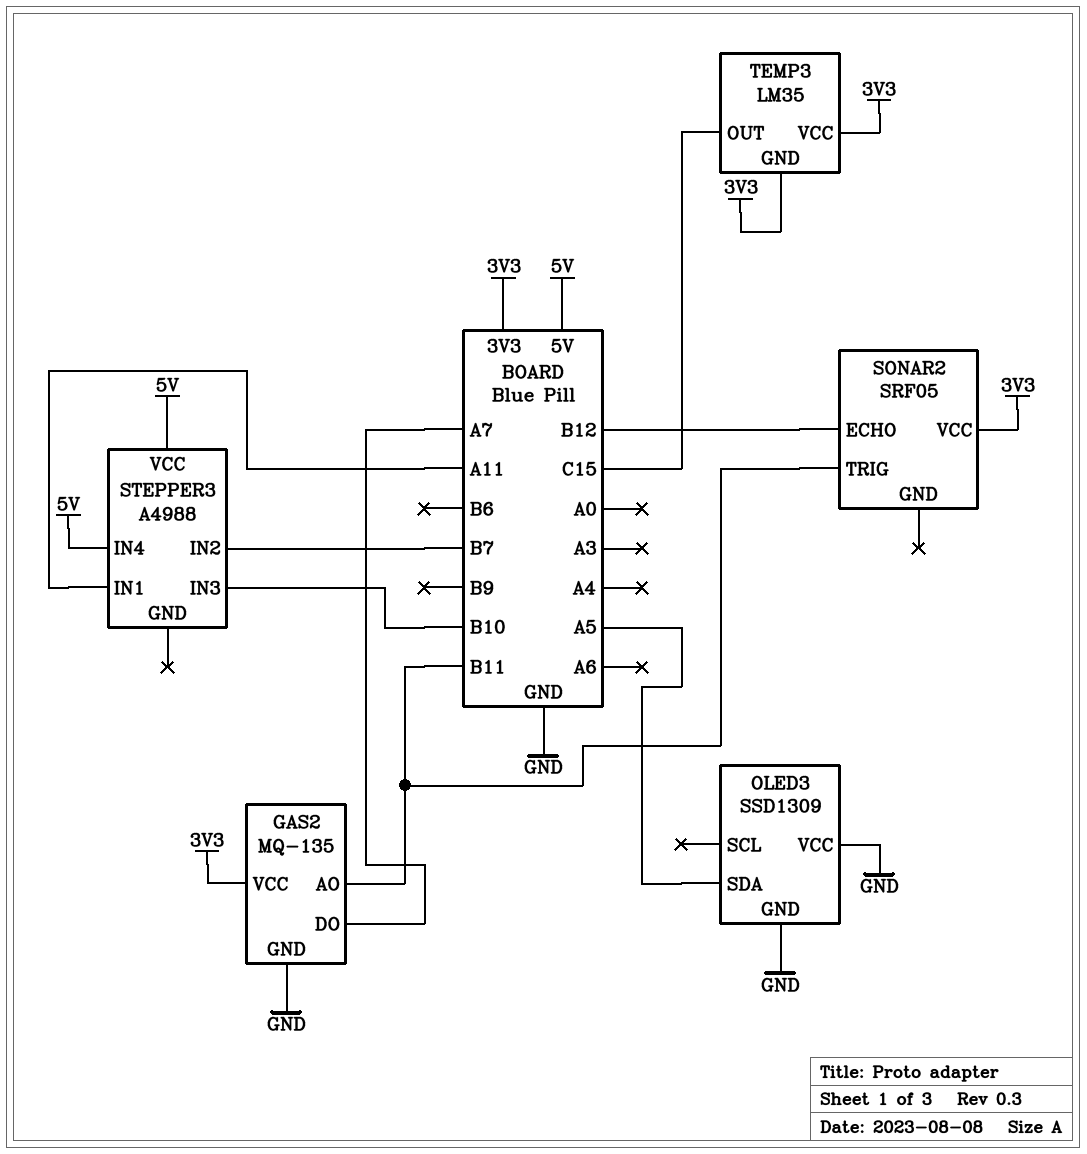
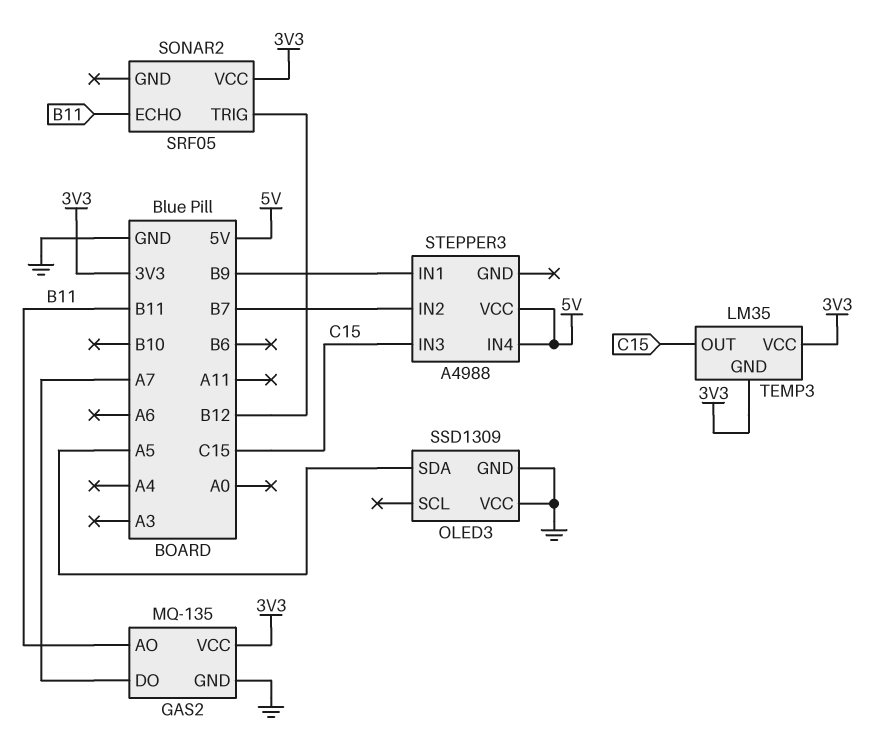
SONAR2 pin ECHO: B12 -> B11
SONAR2 pin TRIG: B11 -> B12
STEPPER3 pin IN1: A11 -> B9
STEPPER3 pin IN3: B10 -> C15

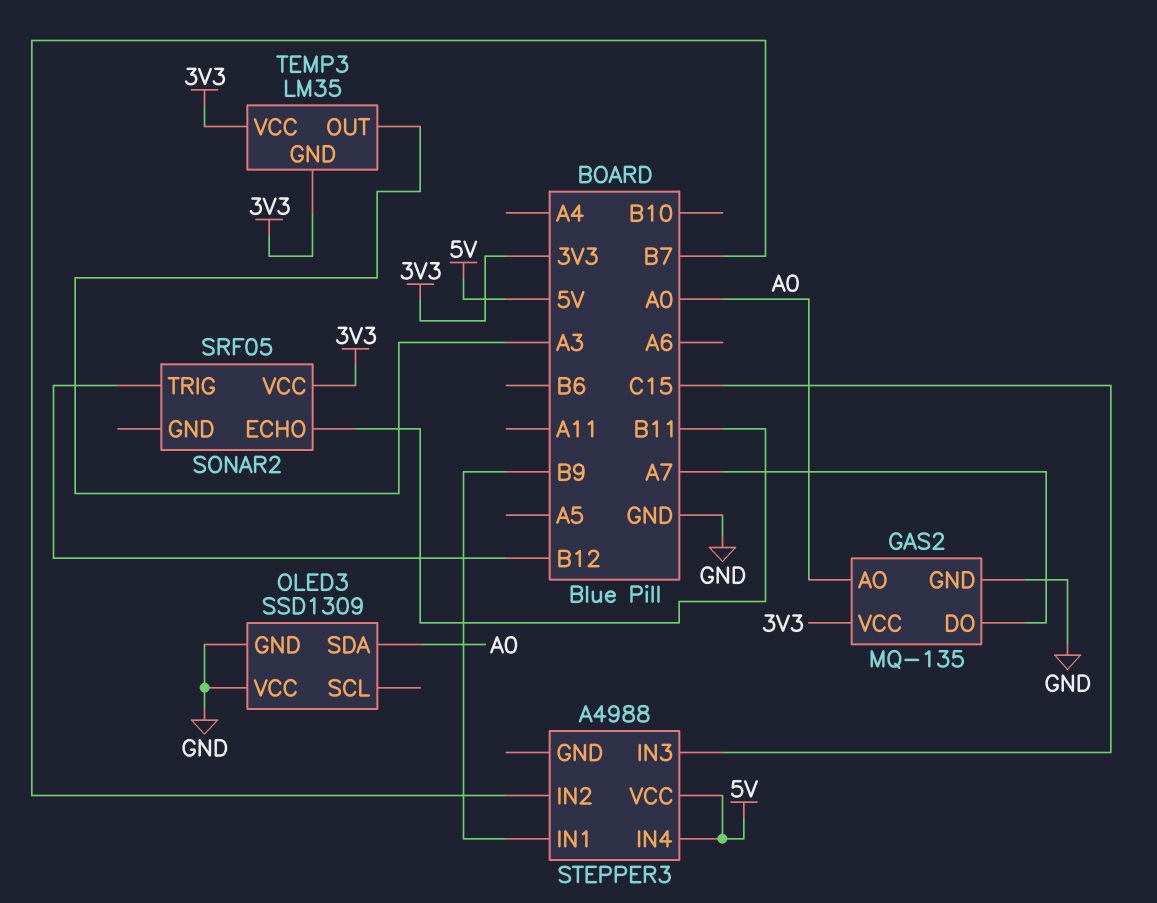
GAS2 pin AO: B11 -> A0
OLED3 pin SDA: A5 -> A0
TEMP3 pin OUT: C15 -> A3

